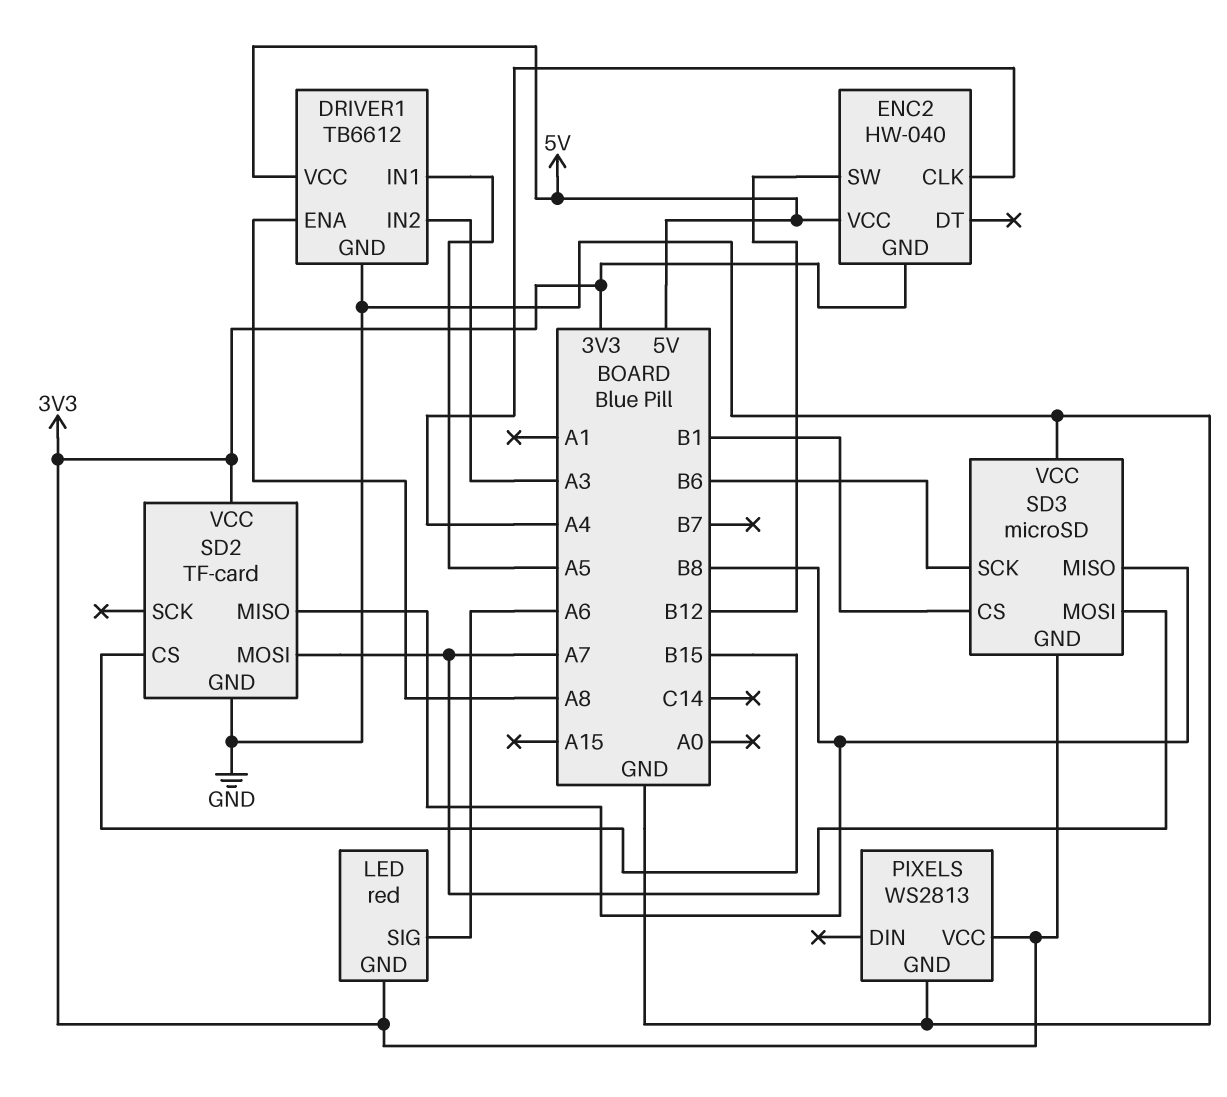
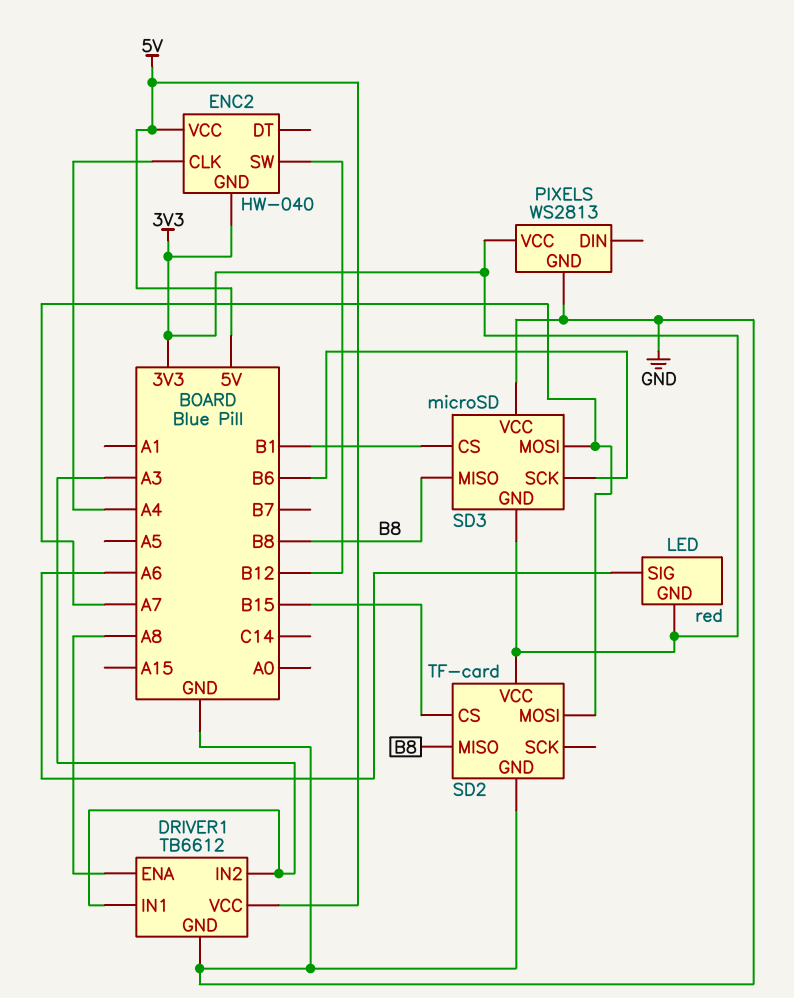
DRIVER1 pin IN1: A5 -> A3

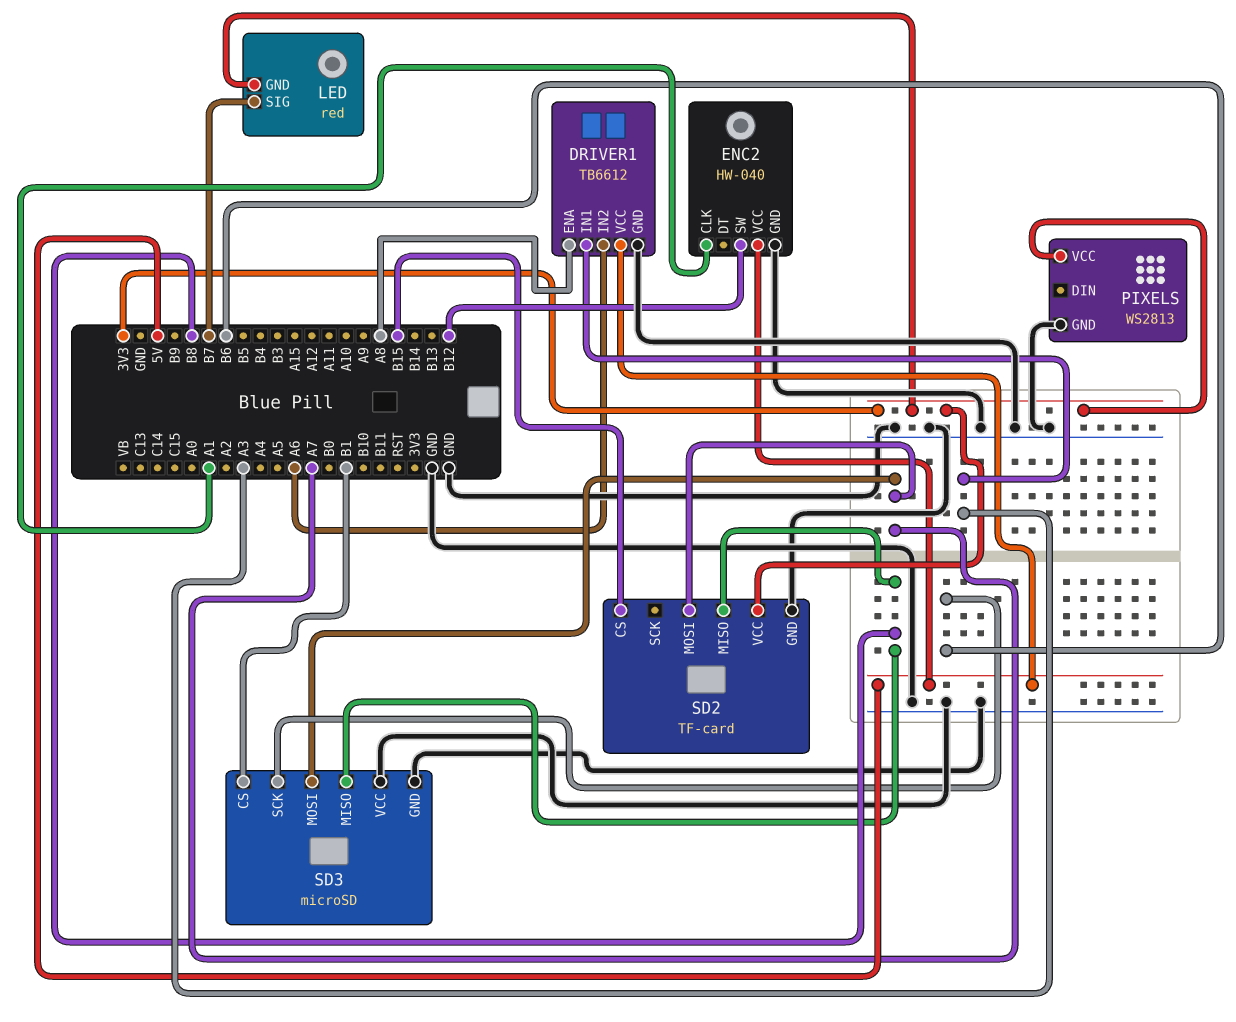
DRIVER1 pin IN2: A3 -> A6
ENC2 pin CLK: A4 -> A1
ENC2 pin GND: 3V3 -> GND
LED pin SIG: A6 -> B7
SD3 pin GND: 3V3 -> GND

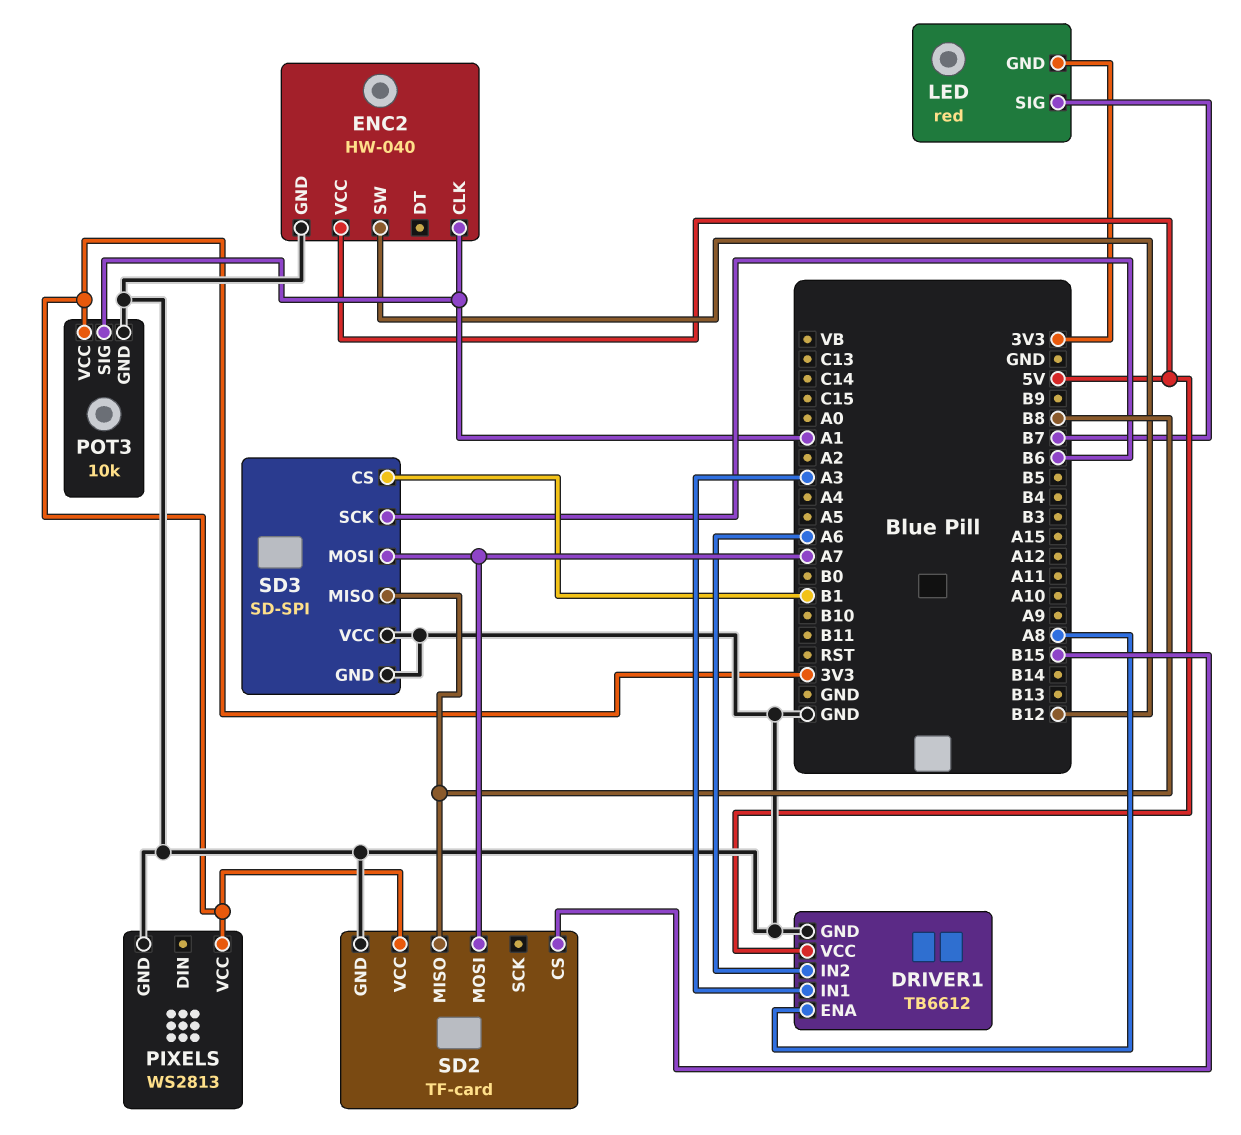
POT3: none -> 10k
POT3 pin GND: none -> GND
POT3 pin SIG: none -> A1
POT3 pin VCC: none -> 3V3
SD3: microSD -> SD-SPI

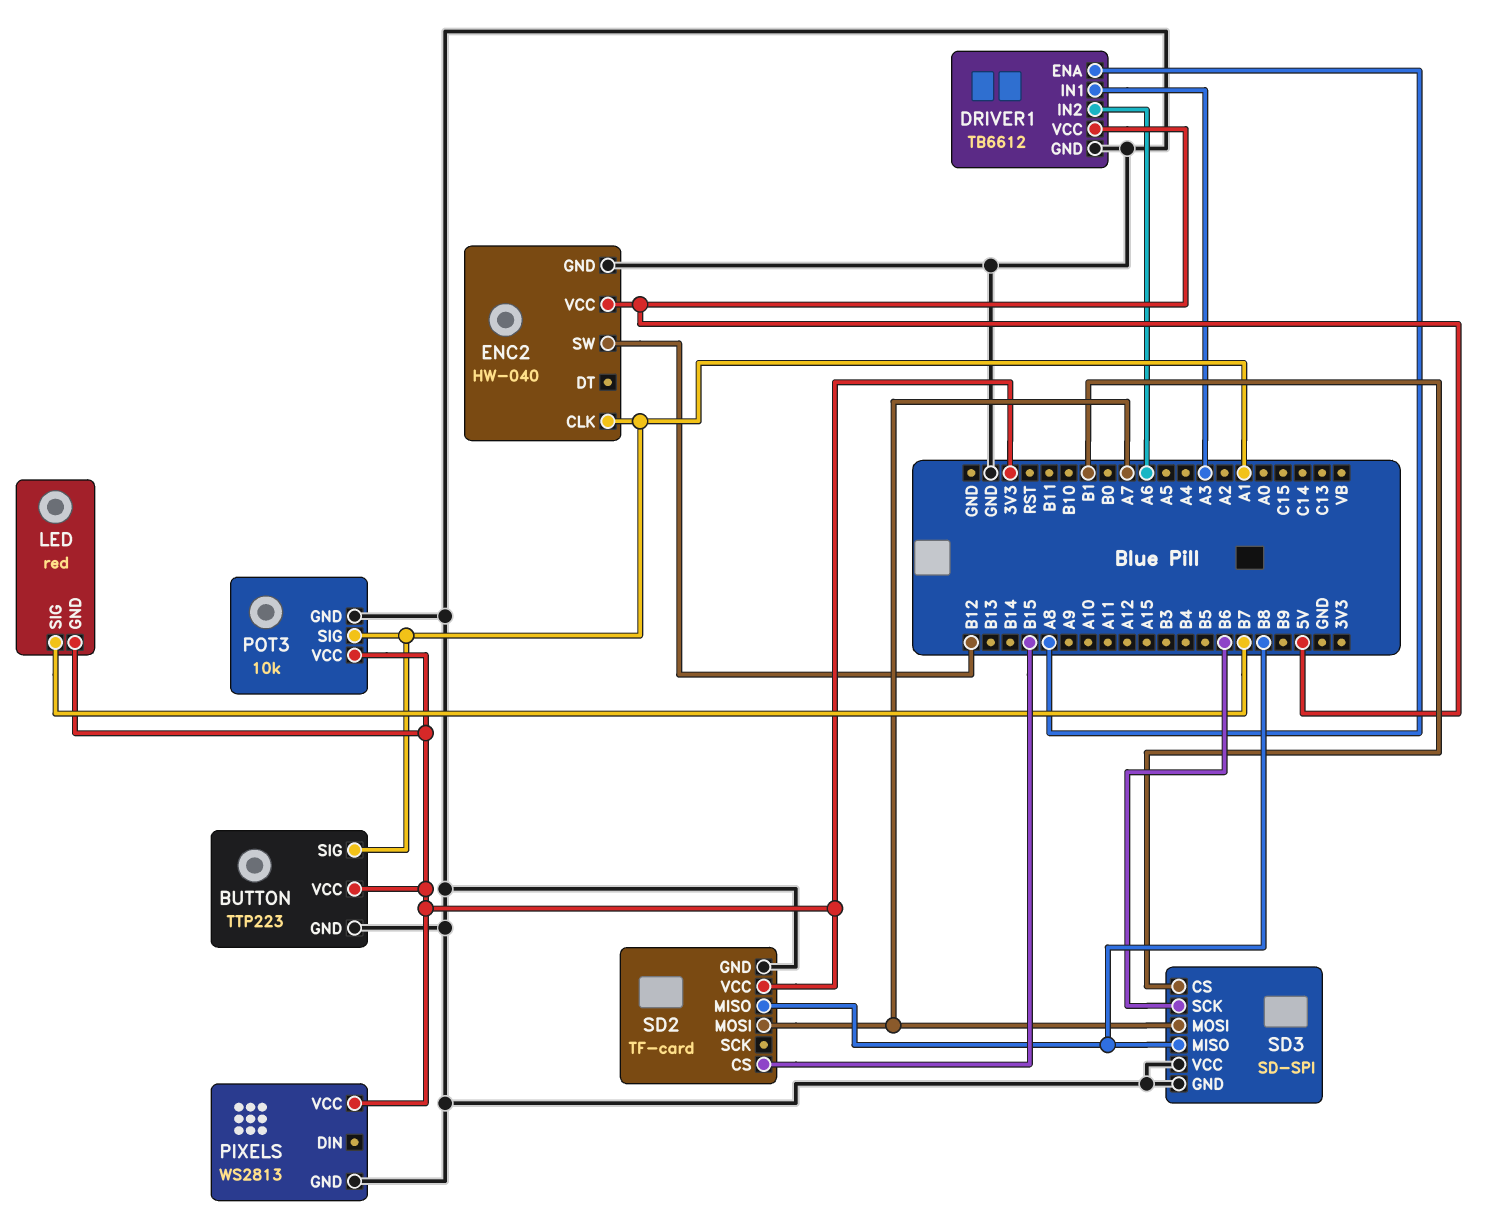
BUTTON: none -> TTP223
BUTTON pin GND: none -> GND
BUTTON pin SIG: none -> A1
BUTTON pin VCC: none -> 3V3

